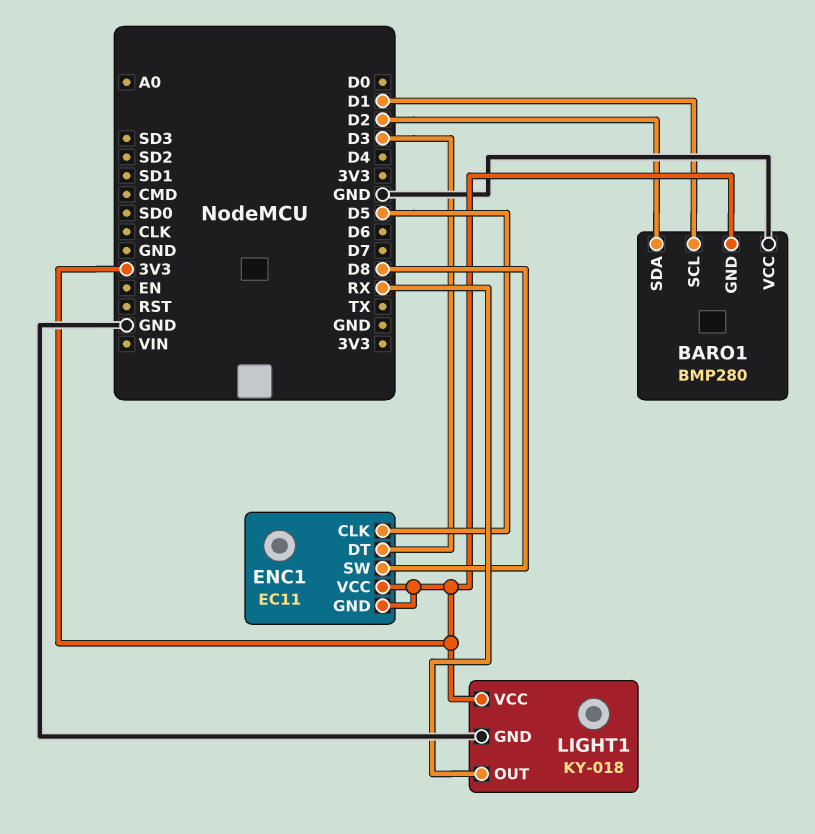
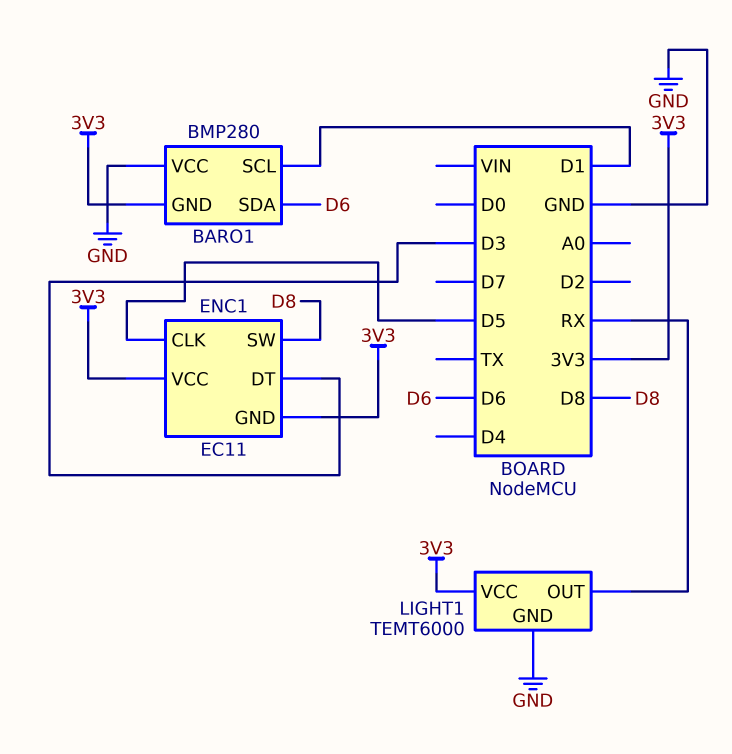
BARO1 pin SDA: D2 -> D6
LIGHT1: KY-018 -> TEMT6000

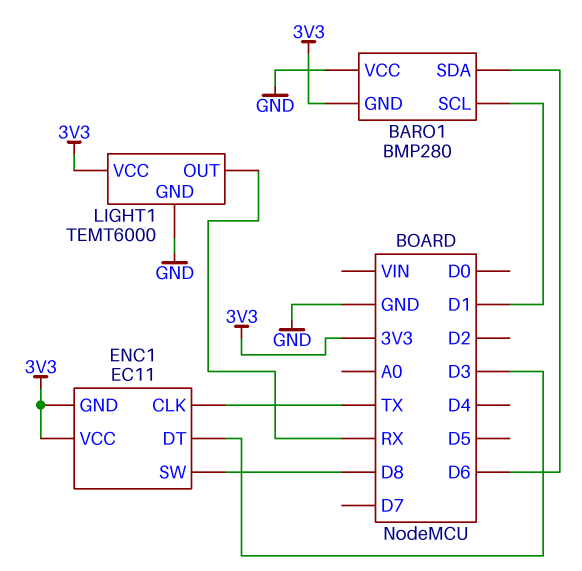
ENC1 pin CLK: D5 -> TX

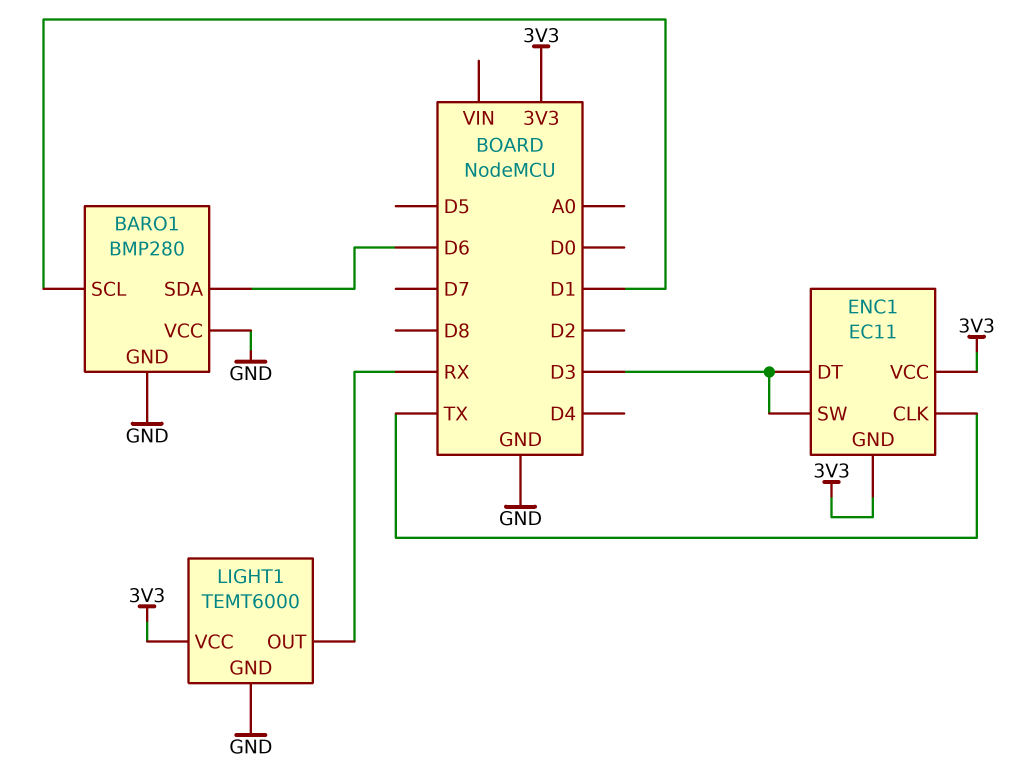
BARO1 pin GND: 3V3 -> GND
ENC1 pin SW: D8 -> D3

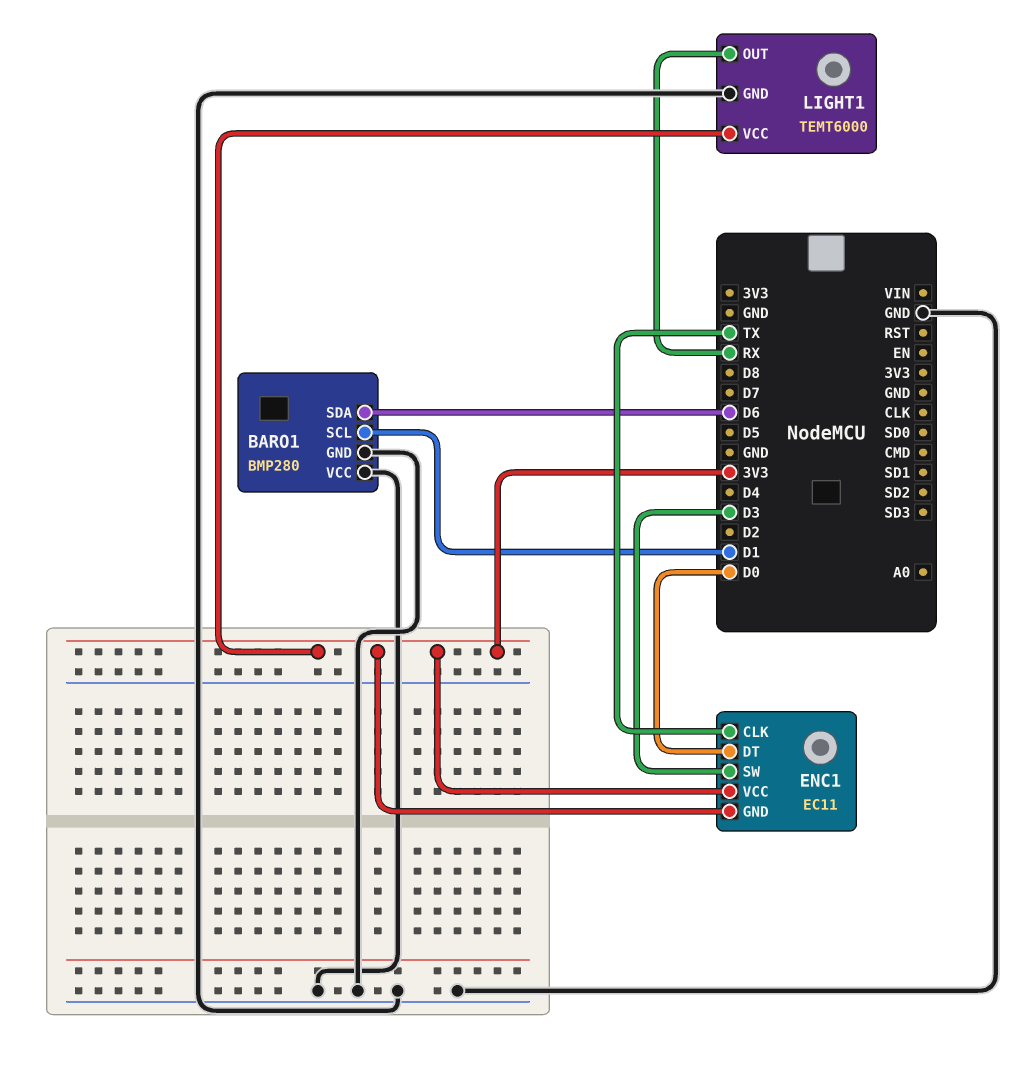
ENC1 pin DT: D3 -> D0

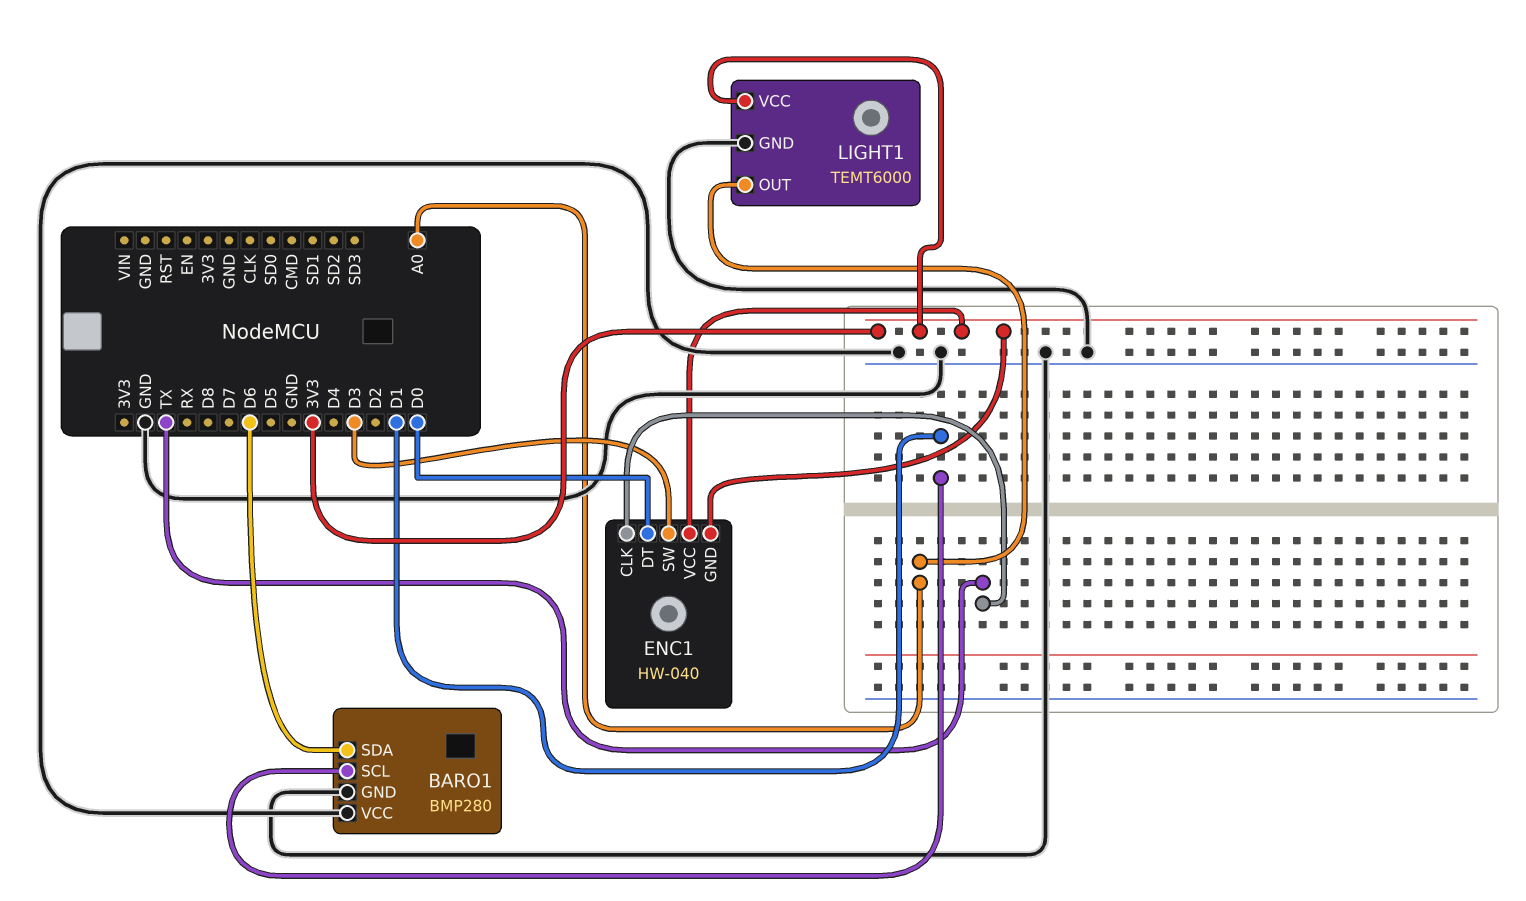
ENC1: EC11 -> HW-040
LIGHT1 pin OUT: RX -> A0

